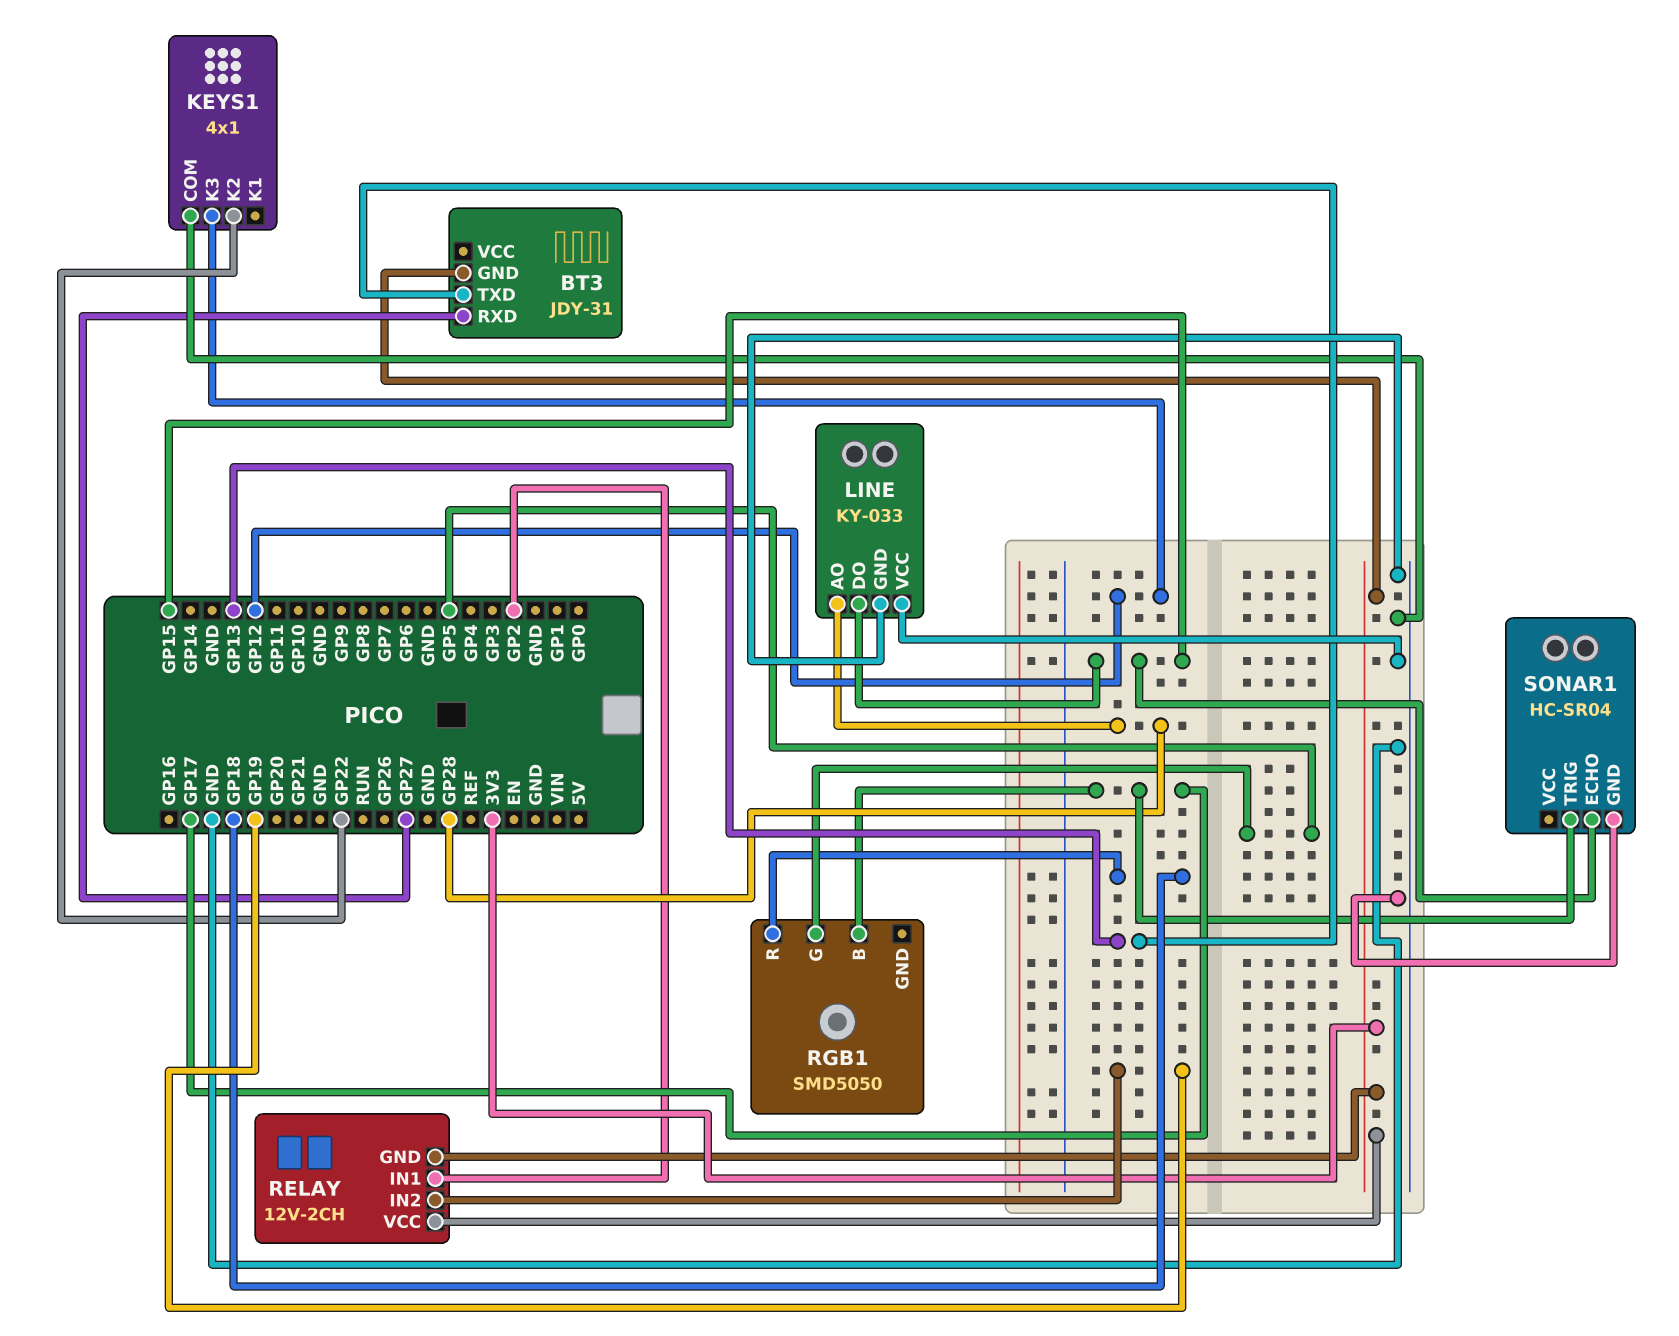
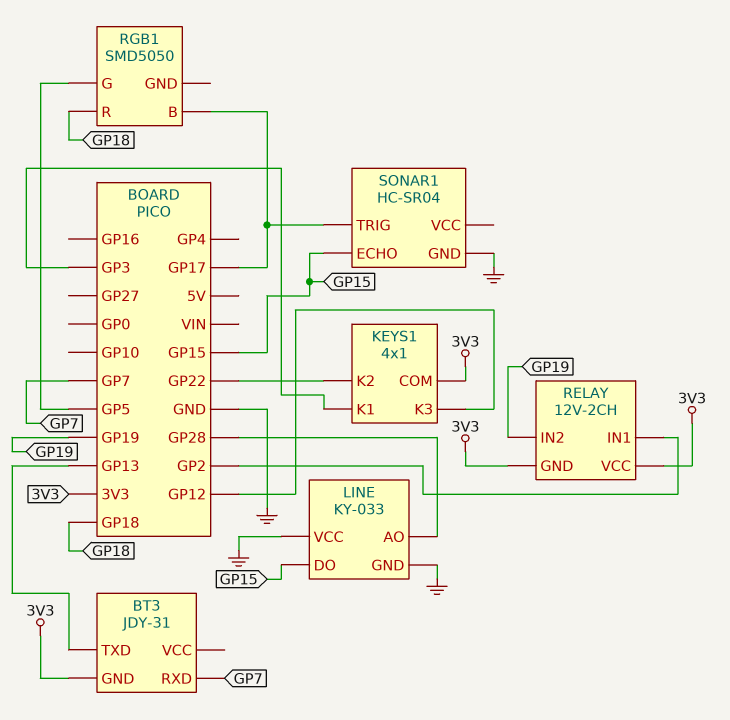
BT3 pin RXD: GP27 -> GP7
KEYS1 pin COM: GND -> 3V3
KEYS1 pin K1: none -> GP3

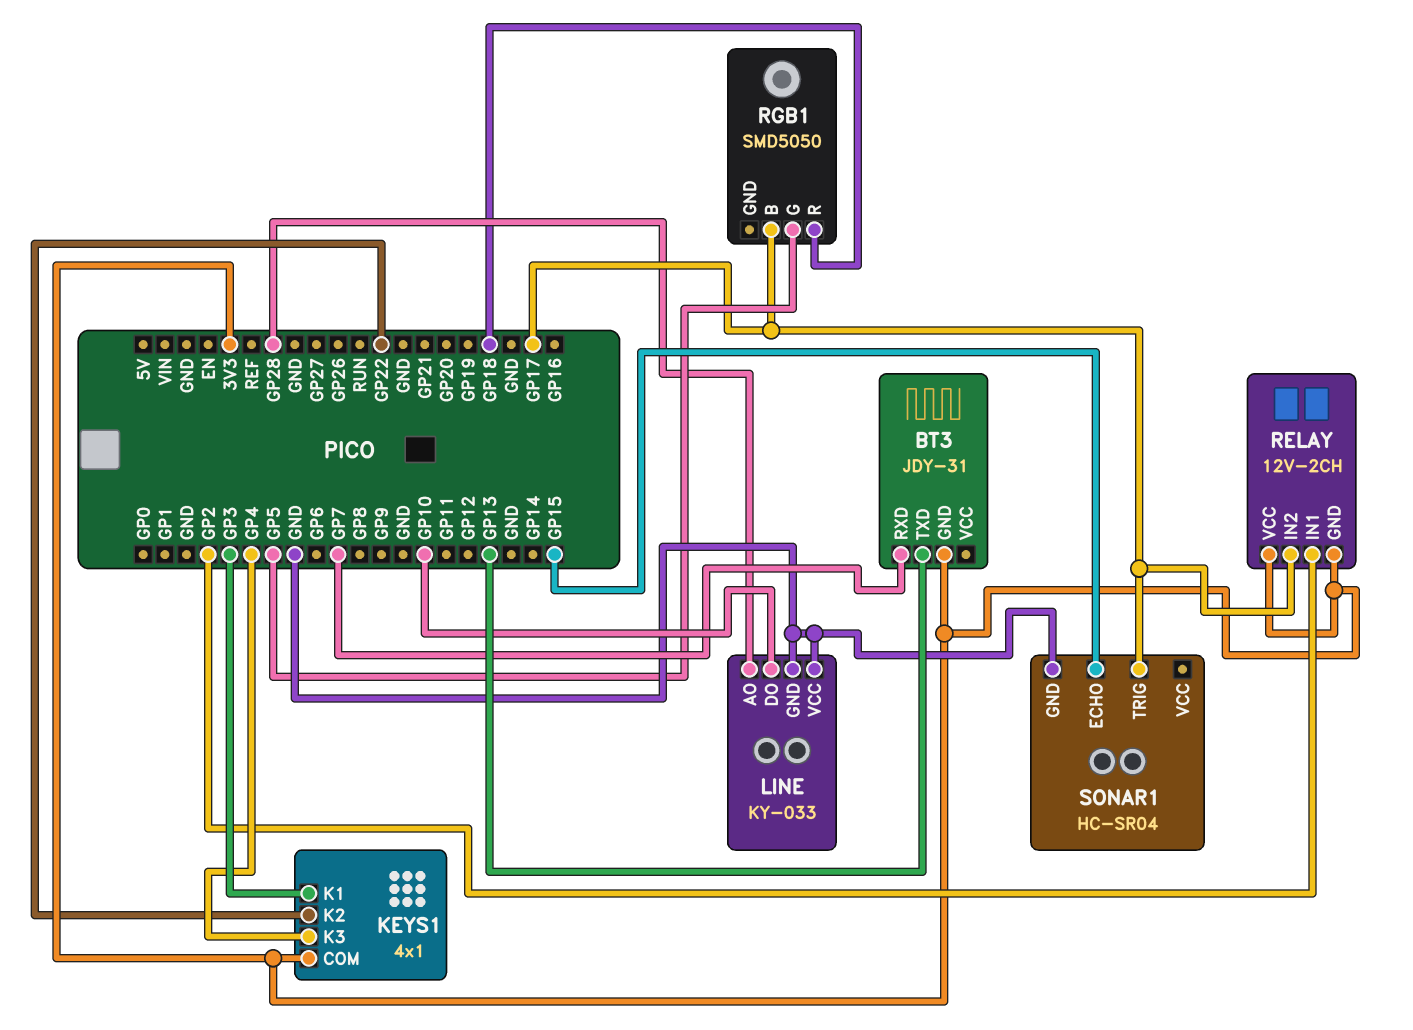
KEYS1 pin K3: GP12 -> GP4
LINE pin DO: GP15 -> GP10
RELAY pin IN2: GP19 -> GP17

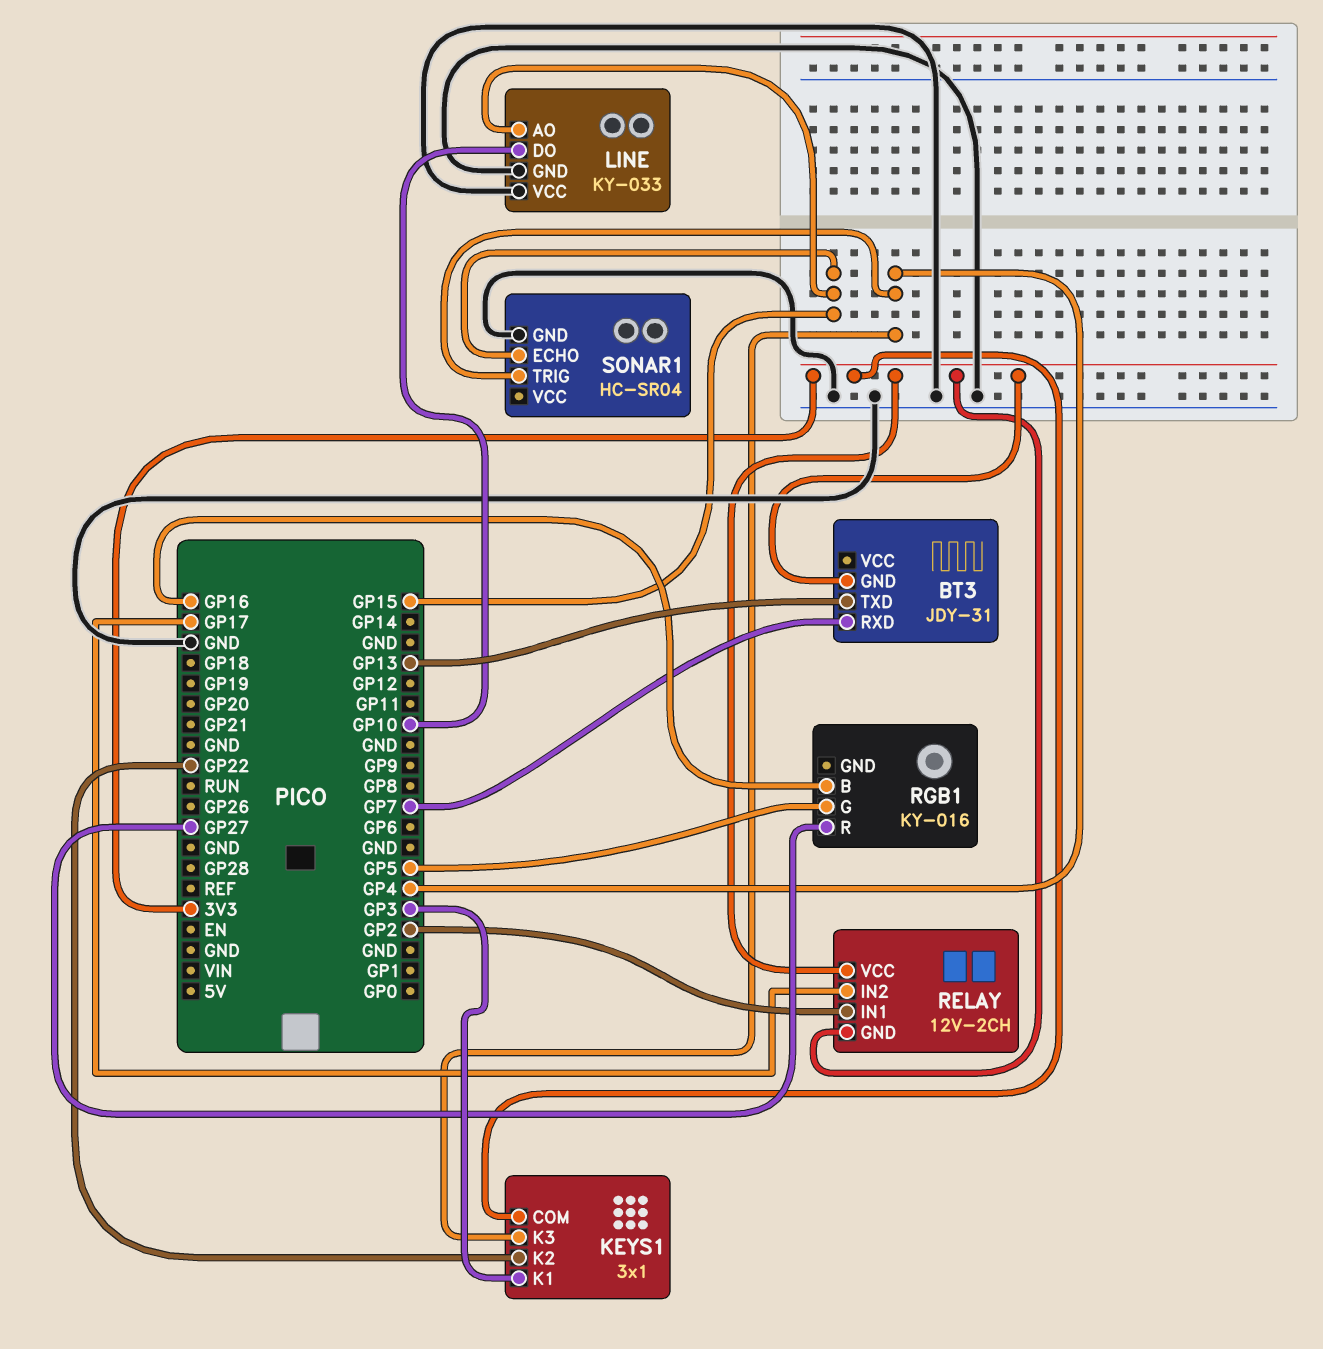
KEYS1: 4x1 -> 3x1
LINE pin AO: GP28 -> GP15
RGB1: SMD5050 -> KY-016
RGB1 pin B: GP17 -> GP16
RGB1 pin R: GP18 -> GP27
SONAR1 pin TRIG: GP17 -> GP4

